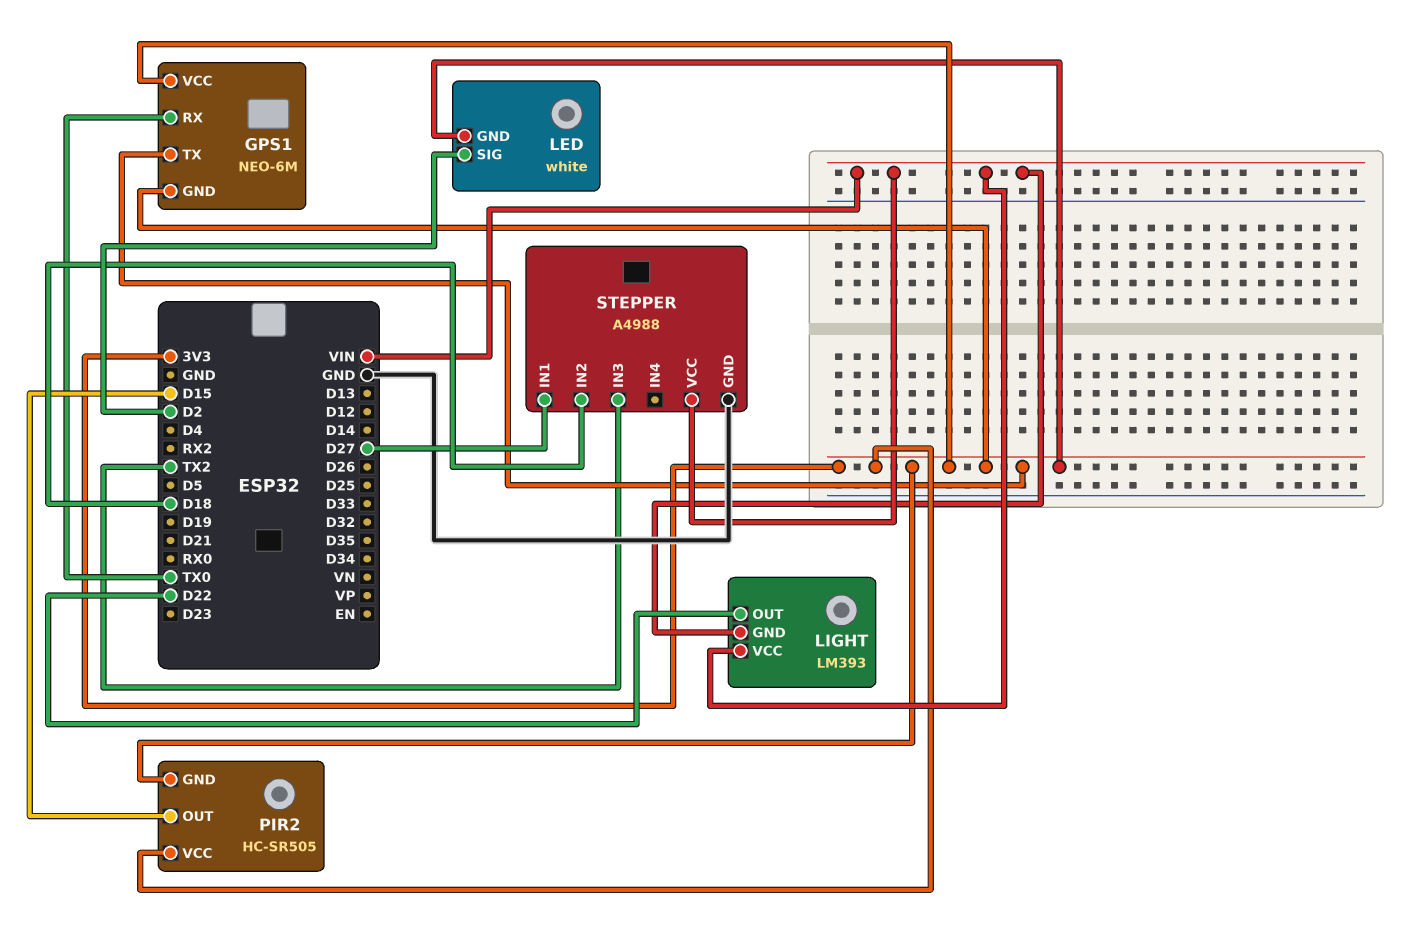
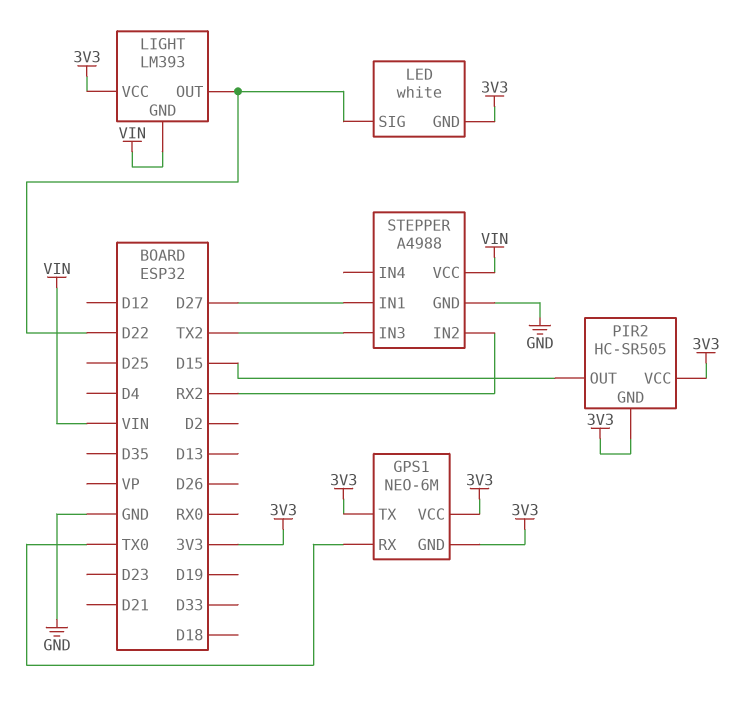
LED pin SIG: D2 -> D22
LIGHT pin VCC: VIN -> 3V3
STEPPER pin IN2: D18 -> RX2

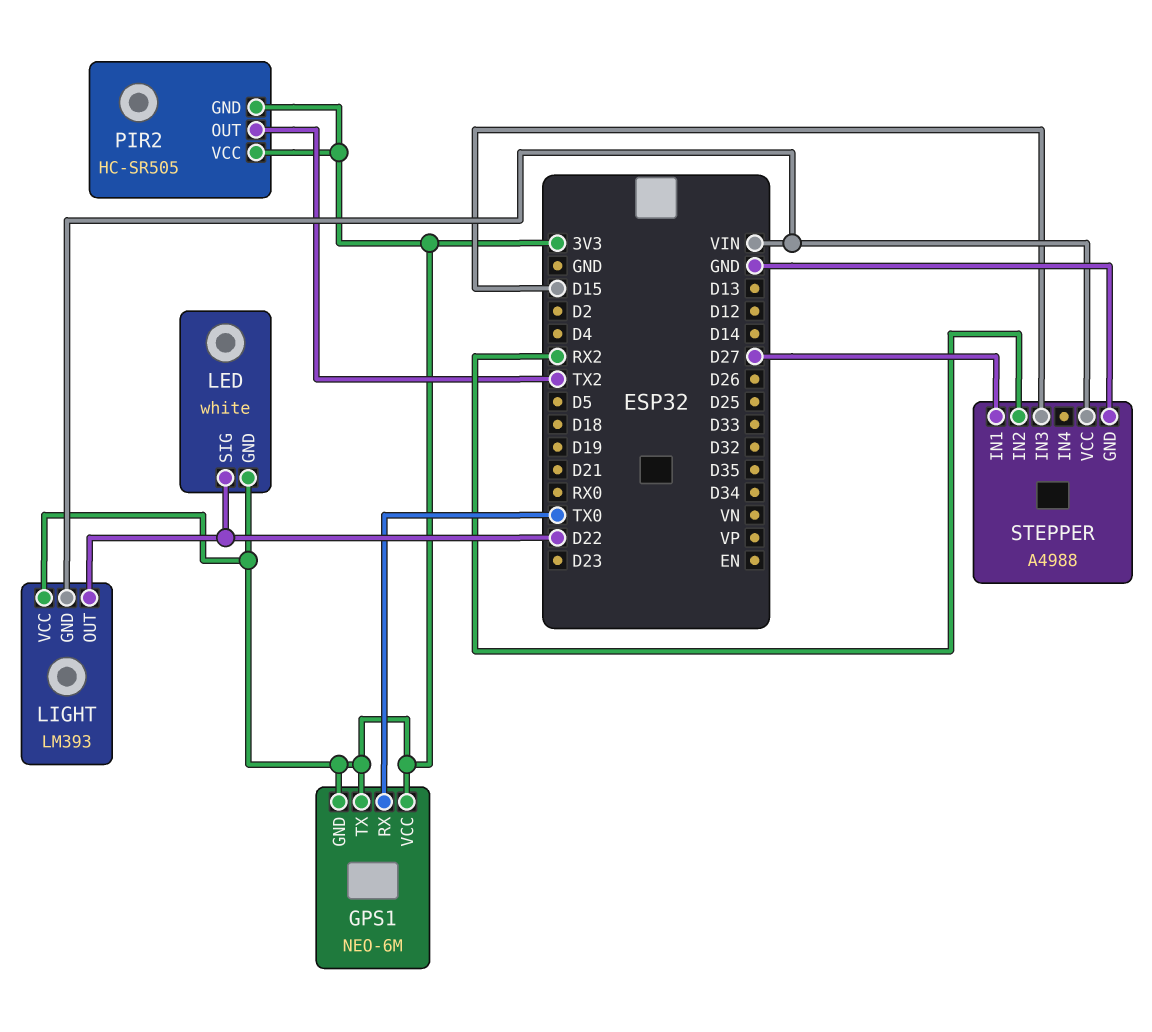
PIR2 pin OUT: D15 -> TX2
STEPPER pin IN3: TX2 -> D15

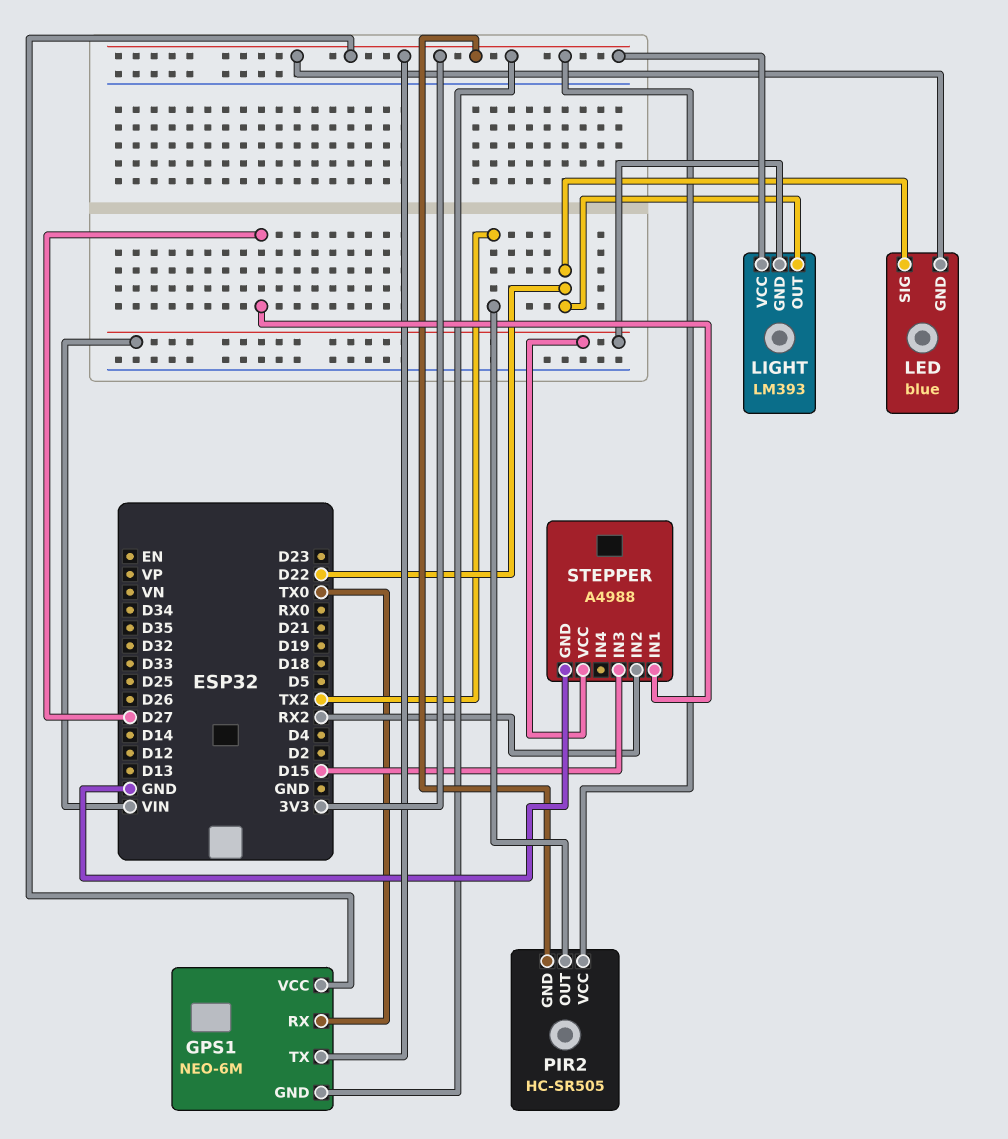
LED: white -> blue

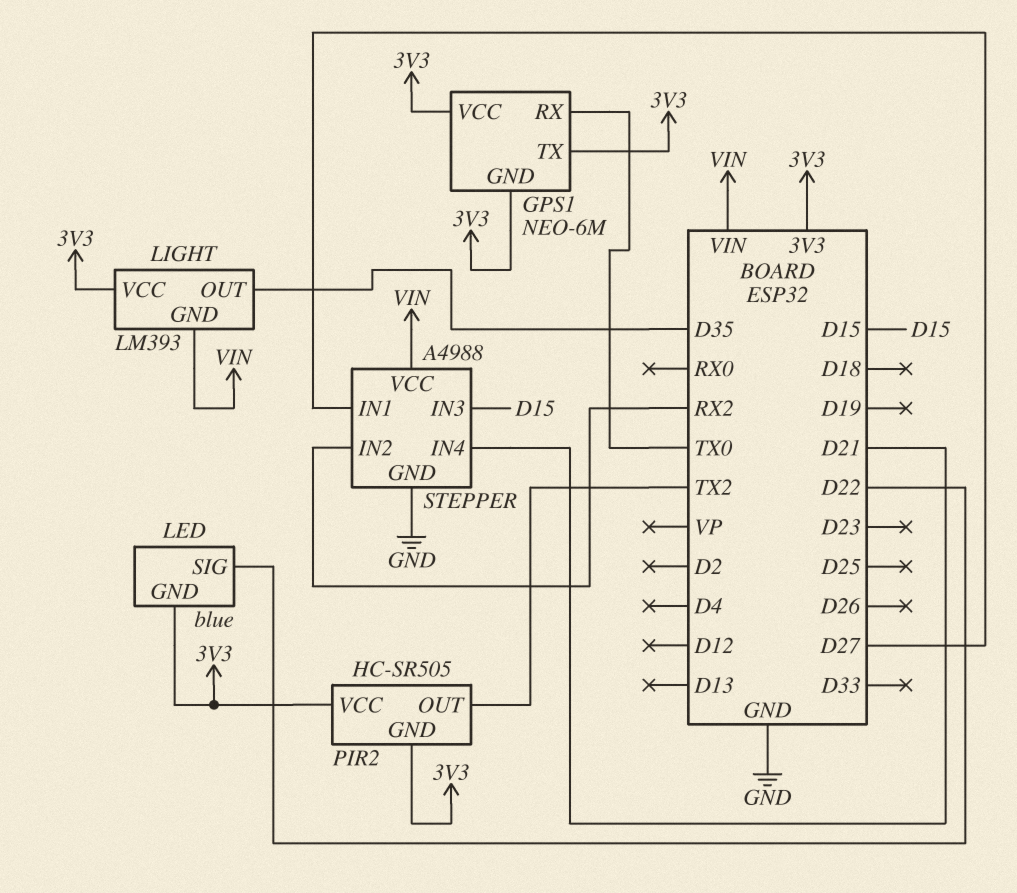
LIGHT pin OUT: D22 -> D35
STEPPER pin IN4: none -> D21

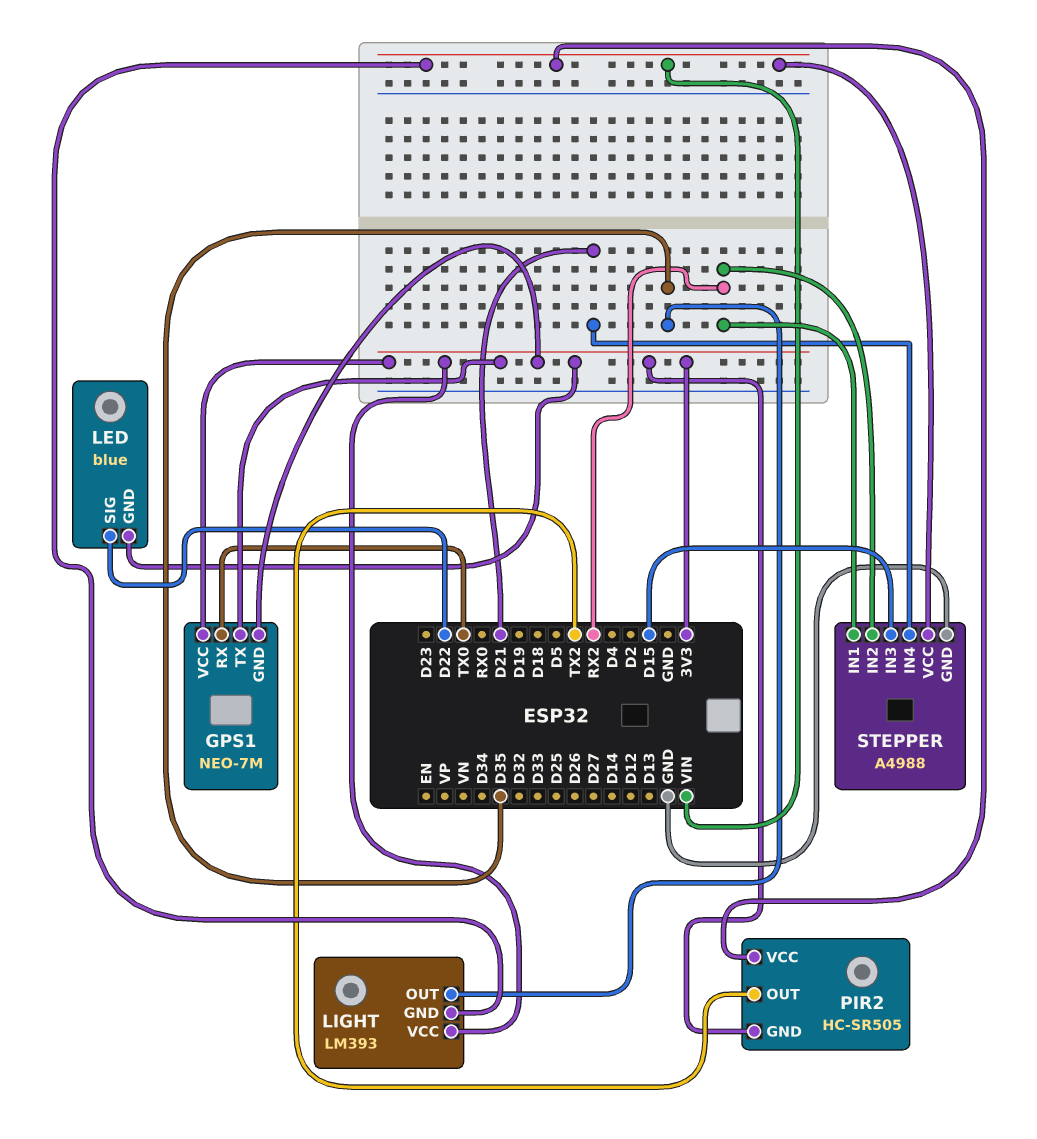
GPS1: NEO-6M -> NEO-7M
PIR2 pin VCC: 3V3 -> VIN
STEPPER pin IN1: D27 -> RX2

